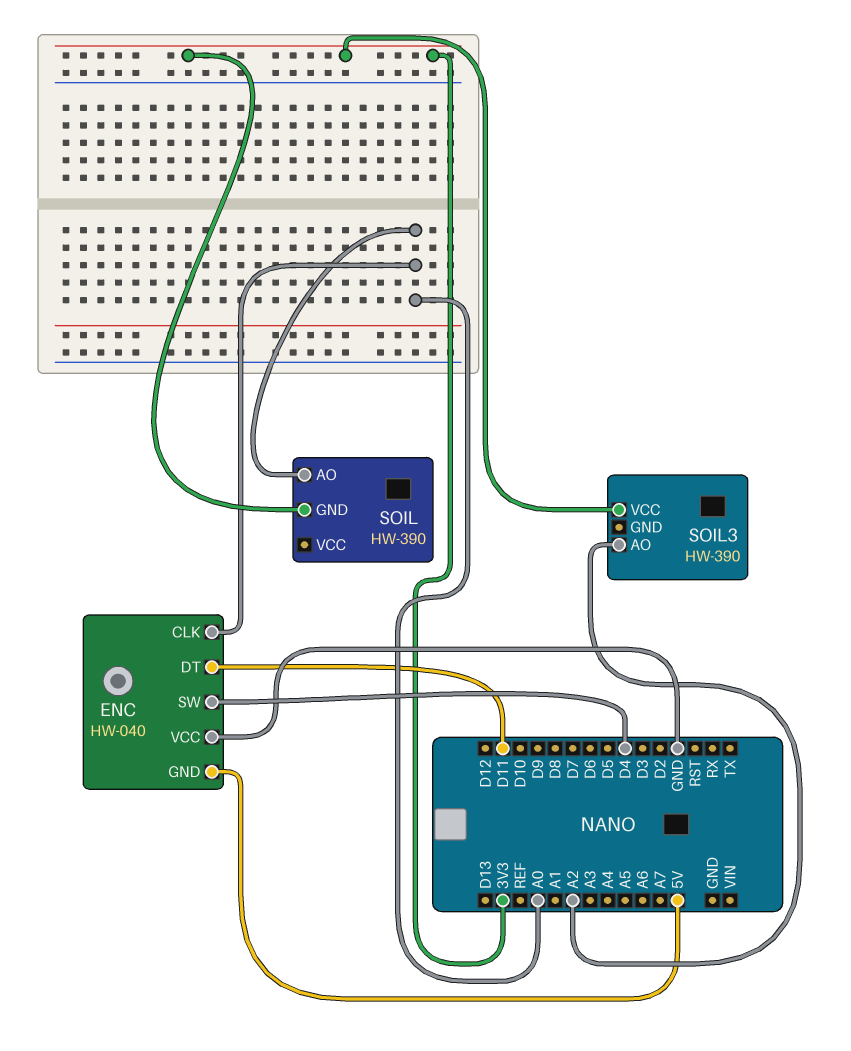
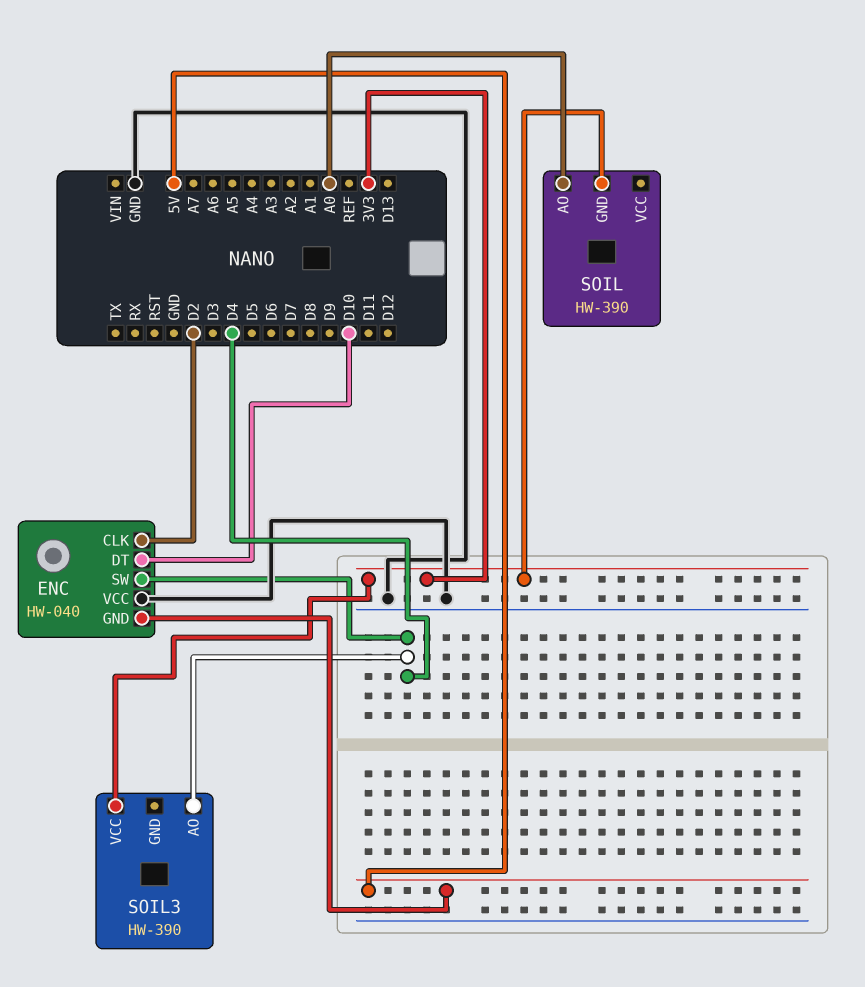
ENC pin CLK: A0 -> D2
ENC pin DT: D11 -> D10
SOIL3 pin AO: A2 -> D4

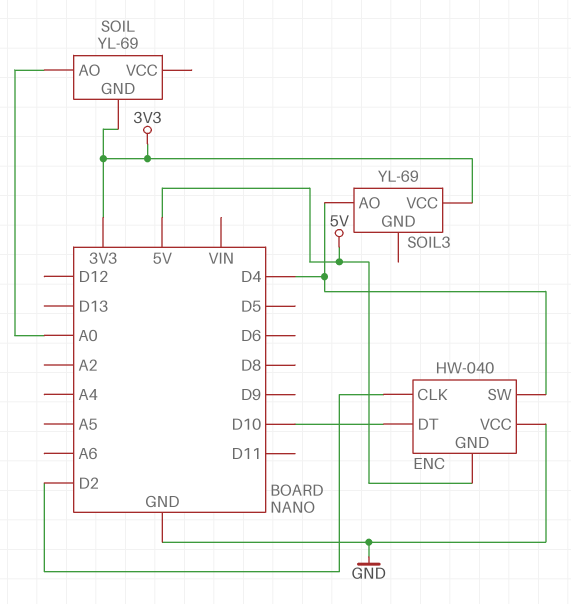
SOIL: HW-390 -> YL-69
SOIL3: HW-390 -> YL-69

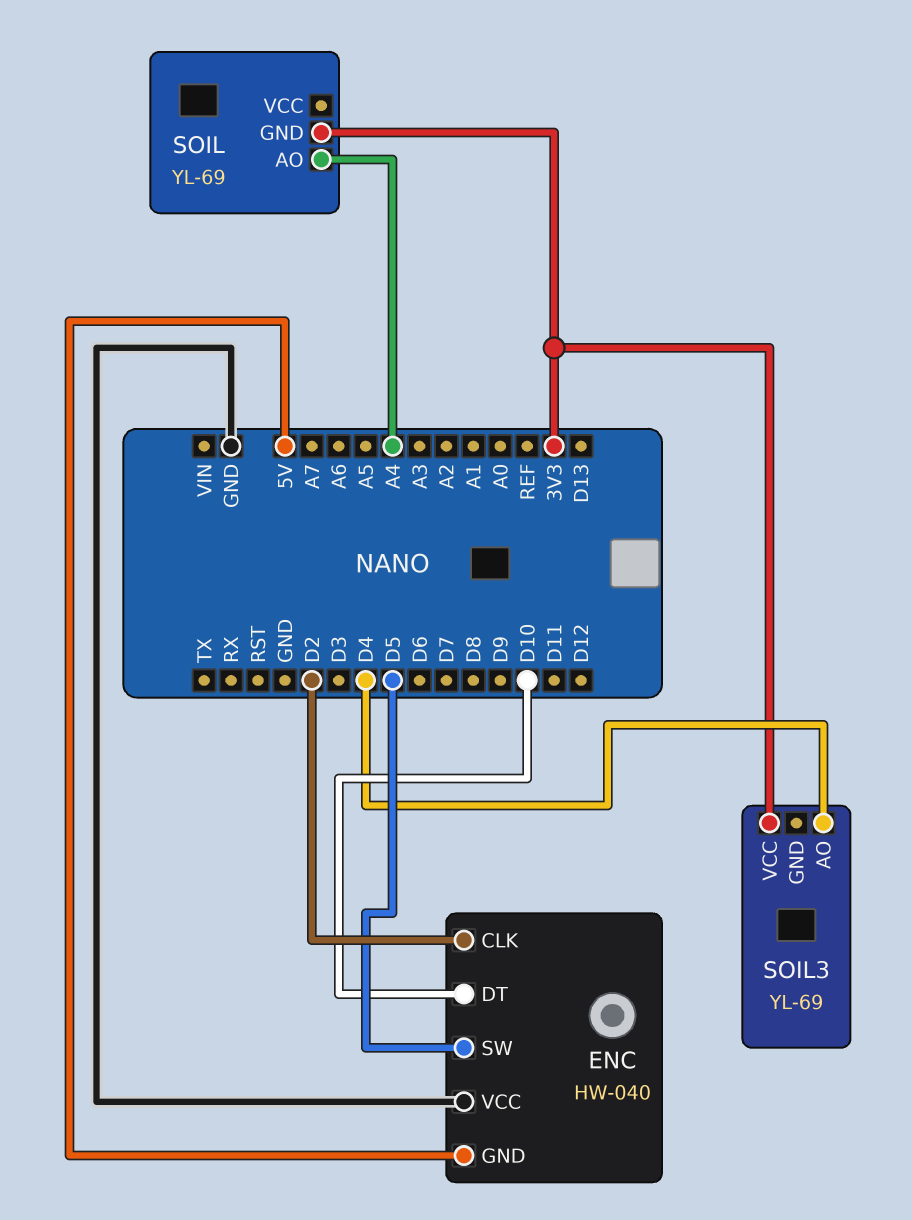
ENC pin SW: D4 -> D5
SOIL pin AO: A0 -> A4

